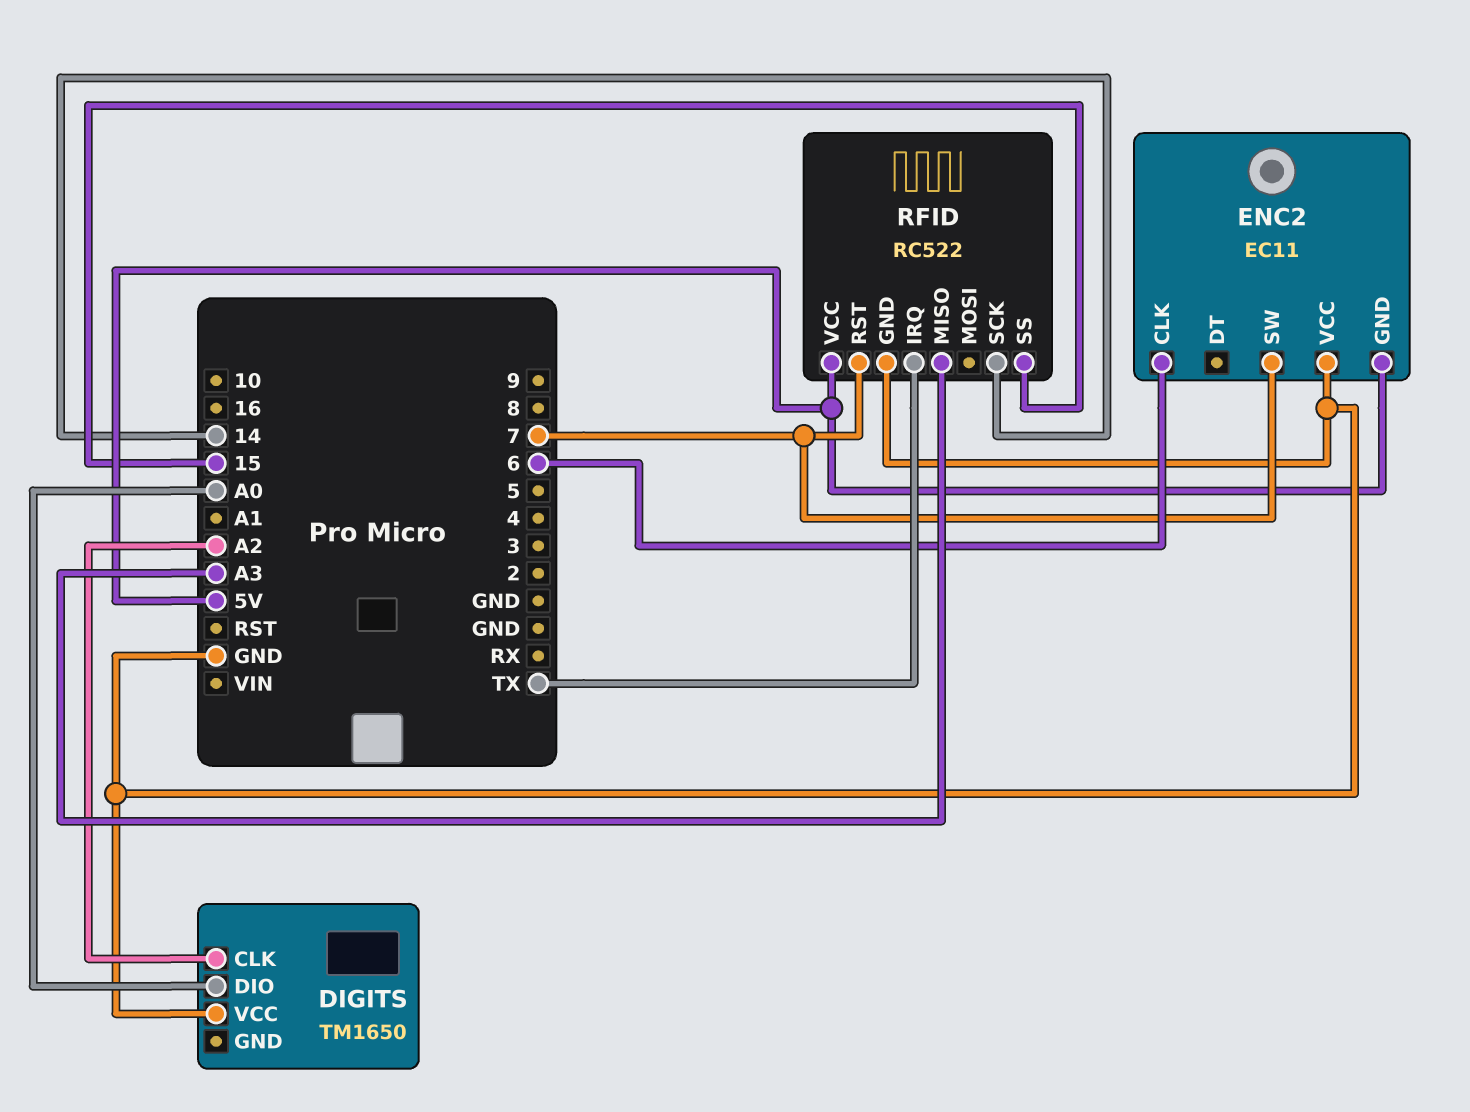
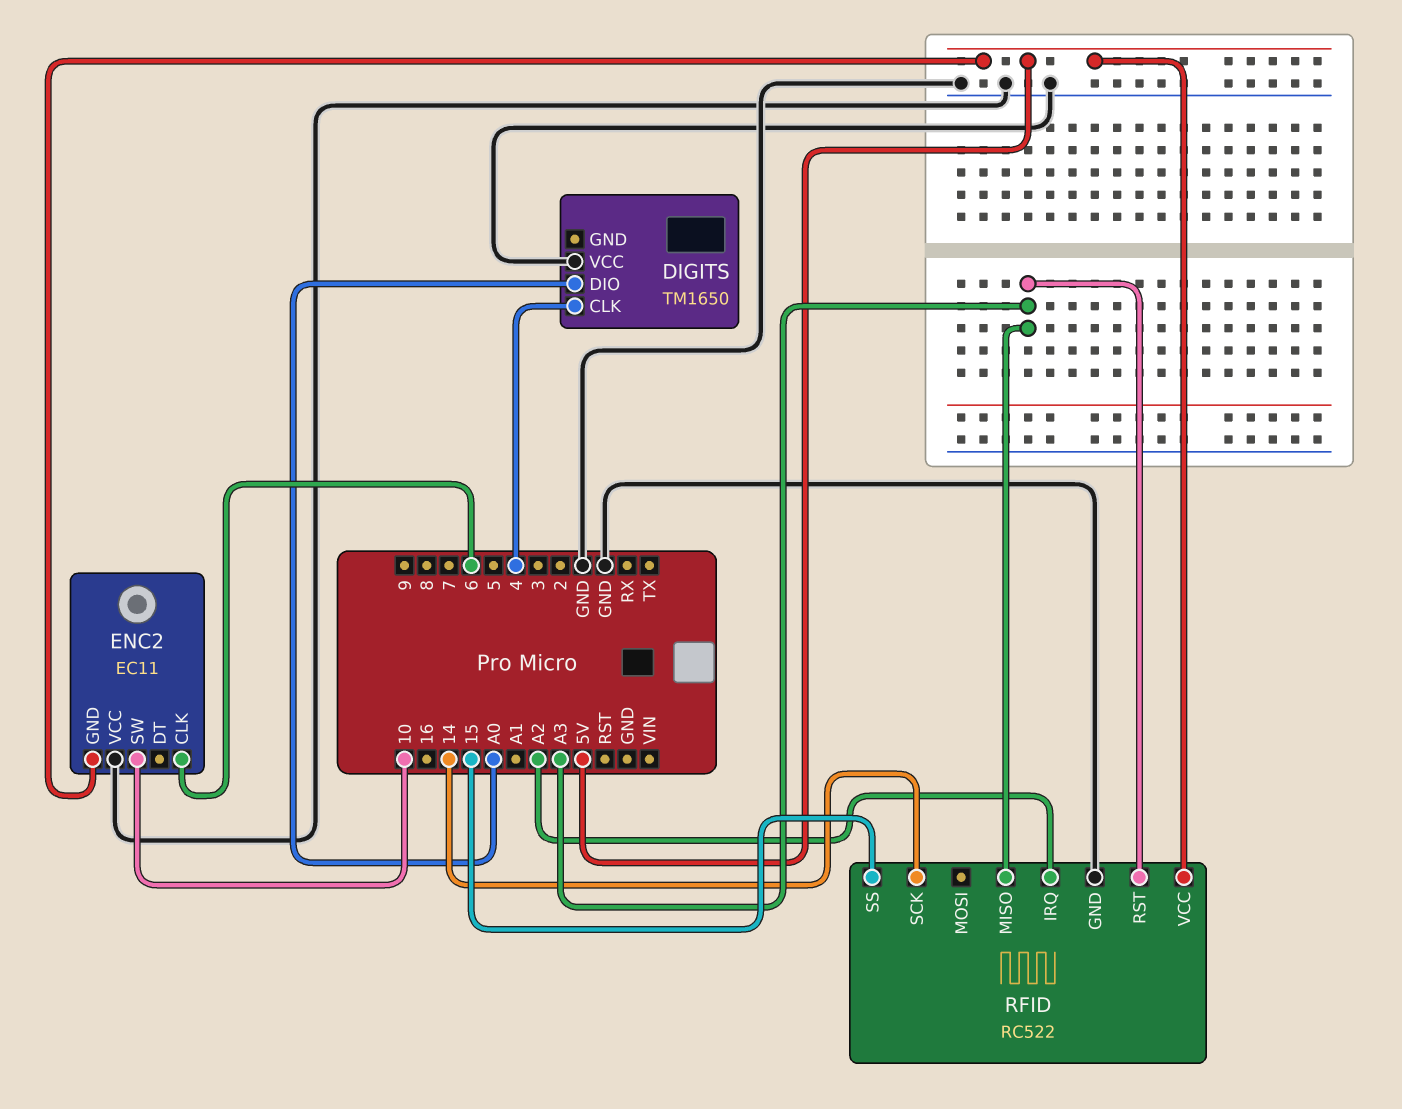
DIGITS pin CLK: A2 -> 4
ENC2 pin SW: 7 -> 10
RFID pin IRQ: TX -> A2
RFID pin RST: 7 -> A3

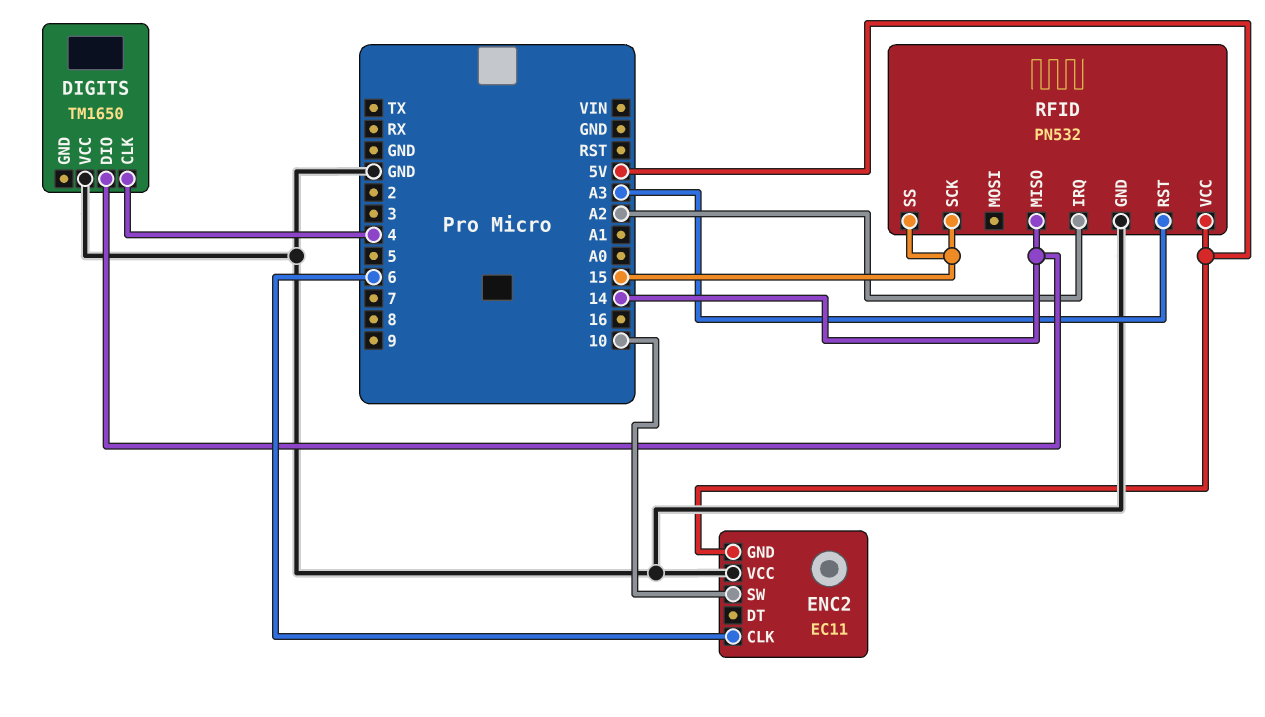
DIGITS pin DIO: A0 -> 14
RFID: RC522 -> PN532
RFID pin MISO: A3 -> 14
RFID pin SCK: 14 -> 15

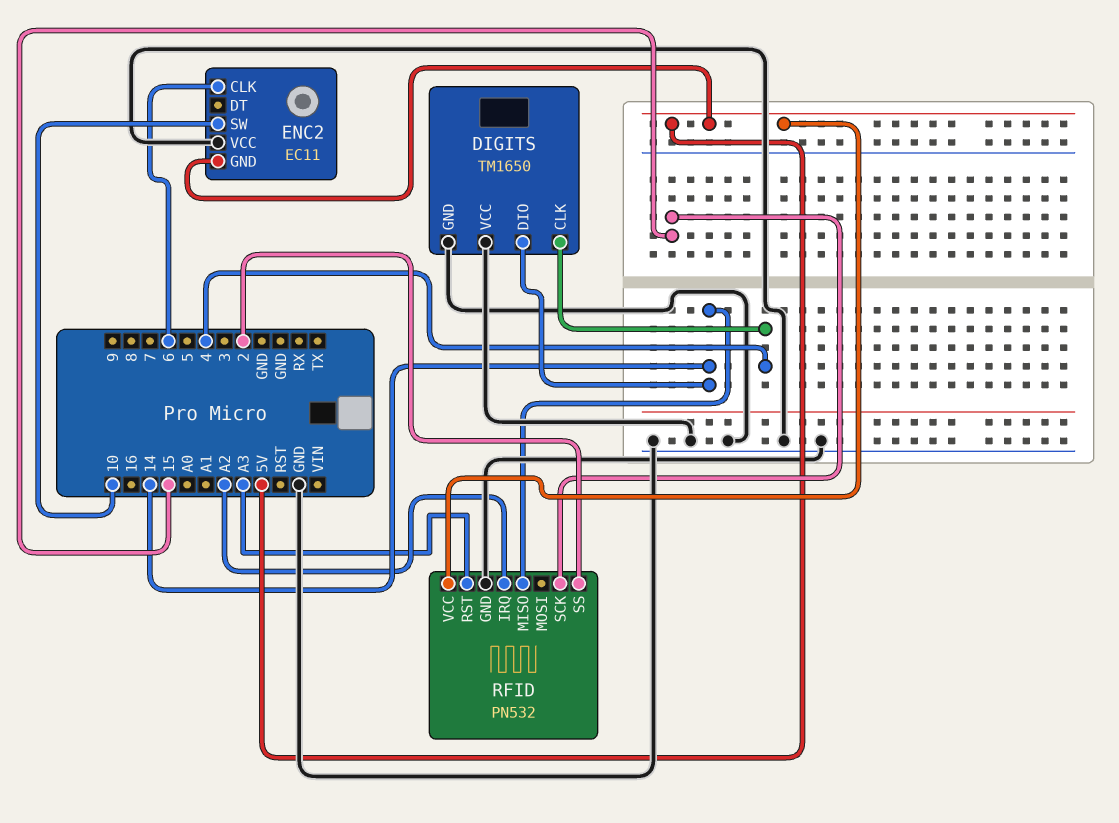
DIGITS pin GND: none -> GND
RFID pin SS: 15 -> 2

